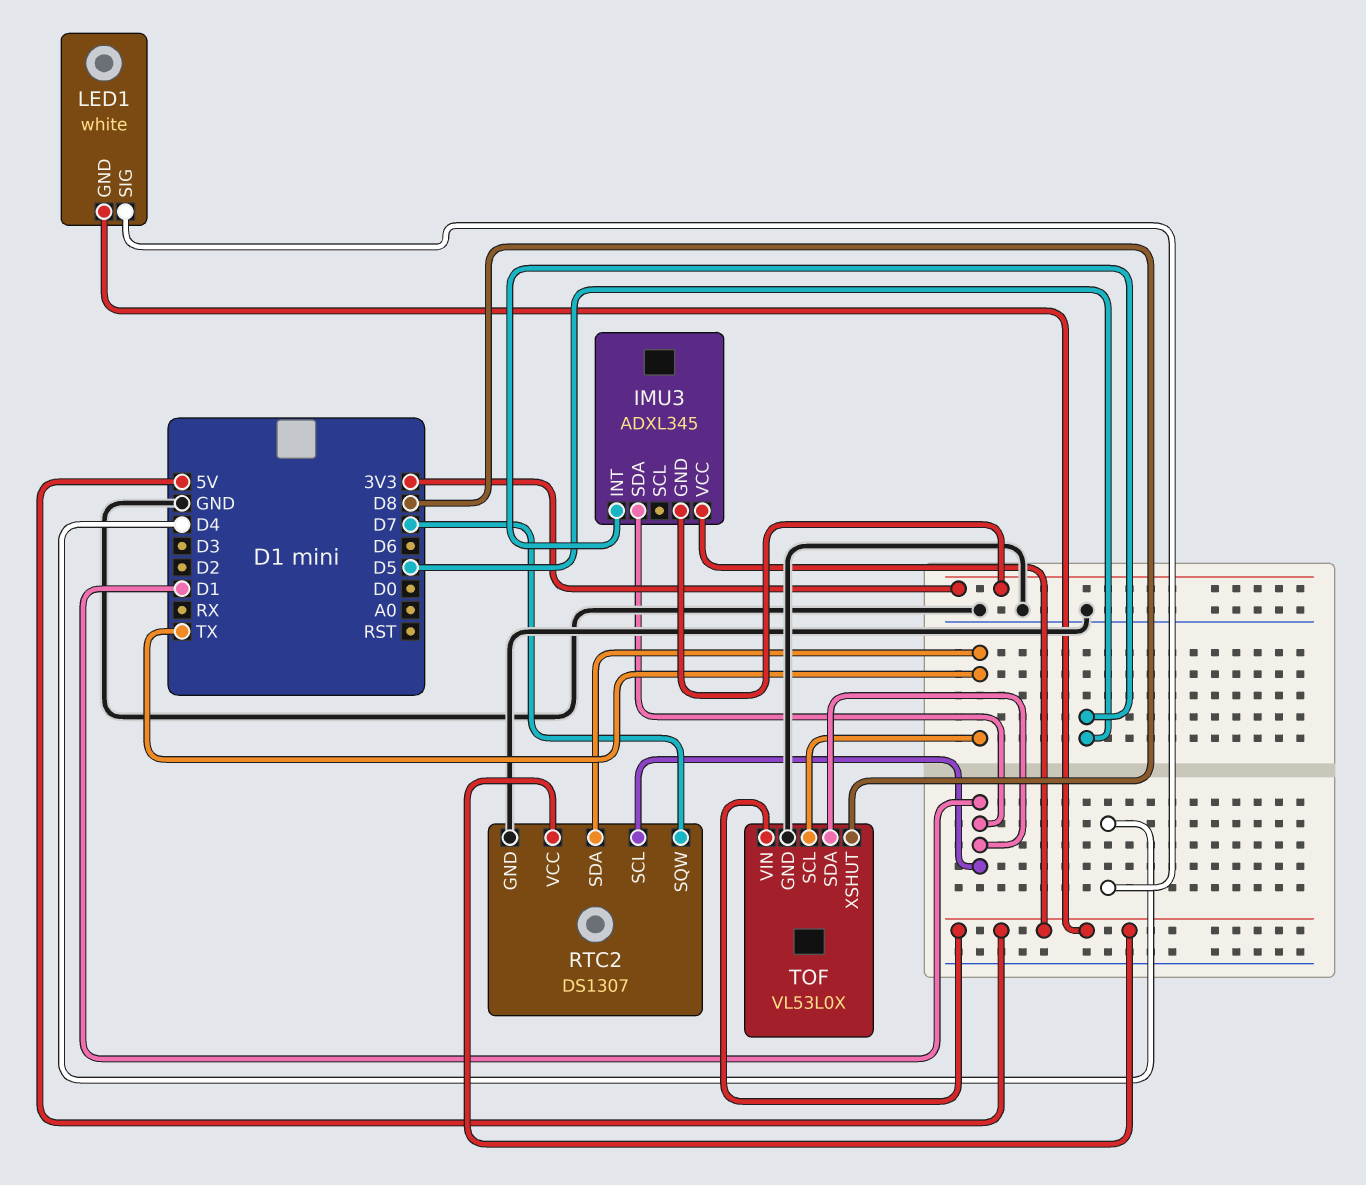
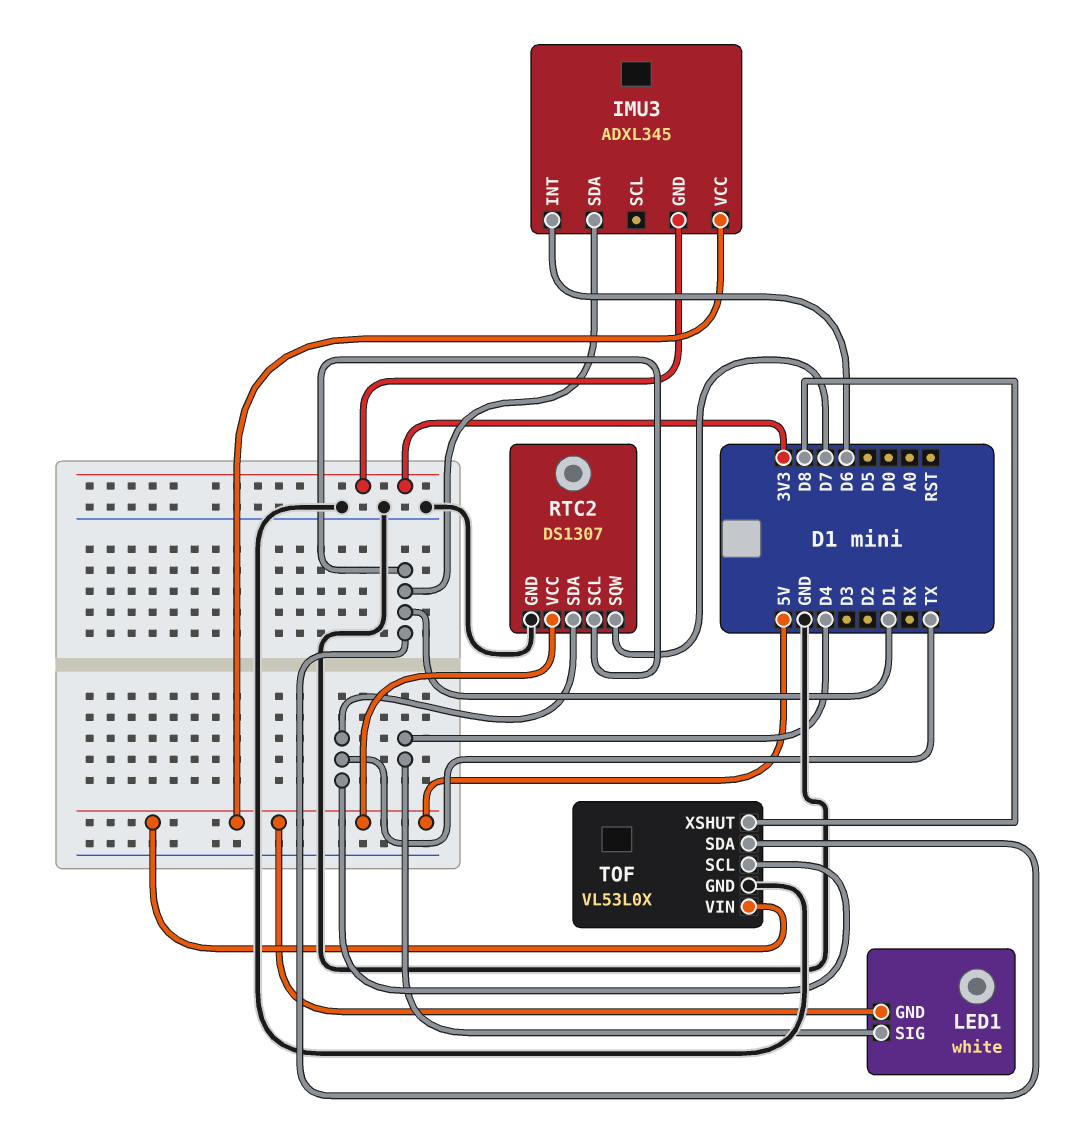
IMU3 pin INT: D5 -> D6

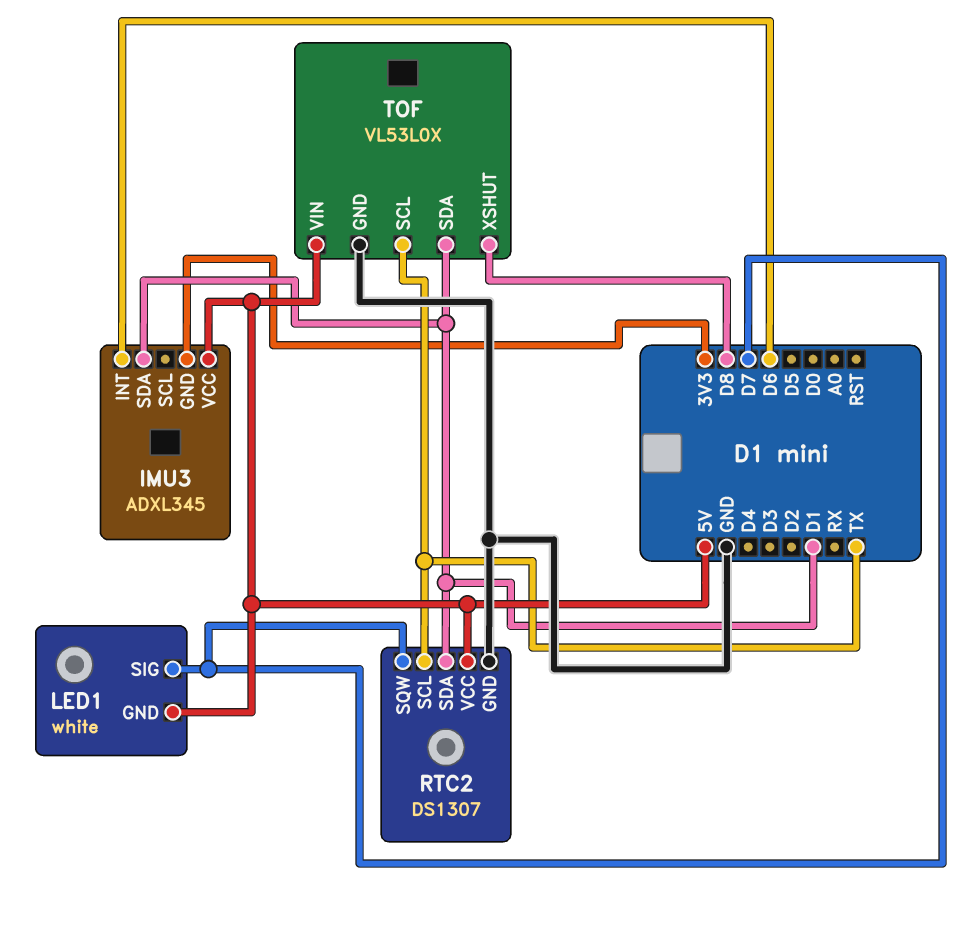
LED1 pin SIG: D4 -> D7
RTC2 pin SCL: D1 -> TX
RTC2 pin SDA: TX -> D1

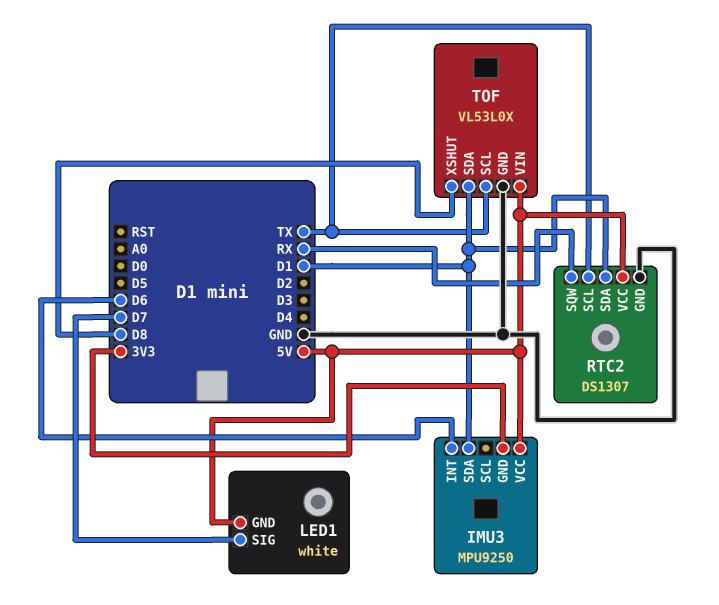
IMU3: ADXL345 -> MPU9250
RTC2 pin SQW: D7 -> RX

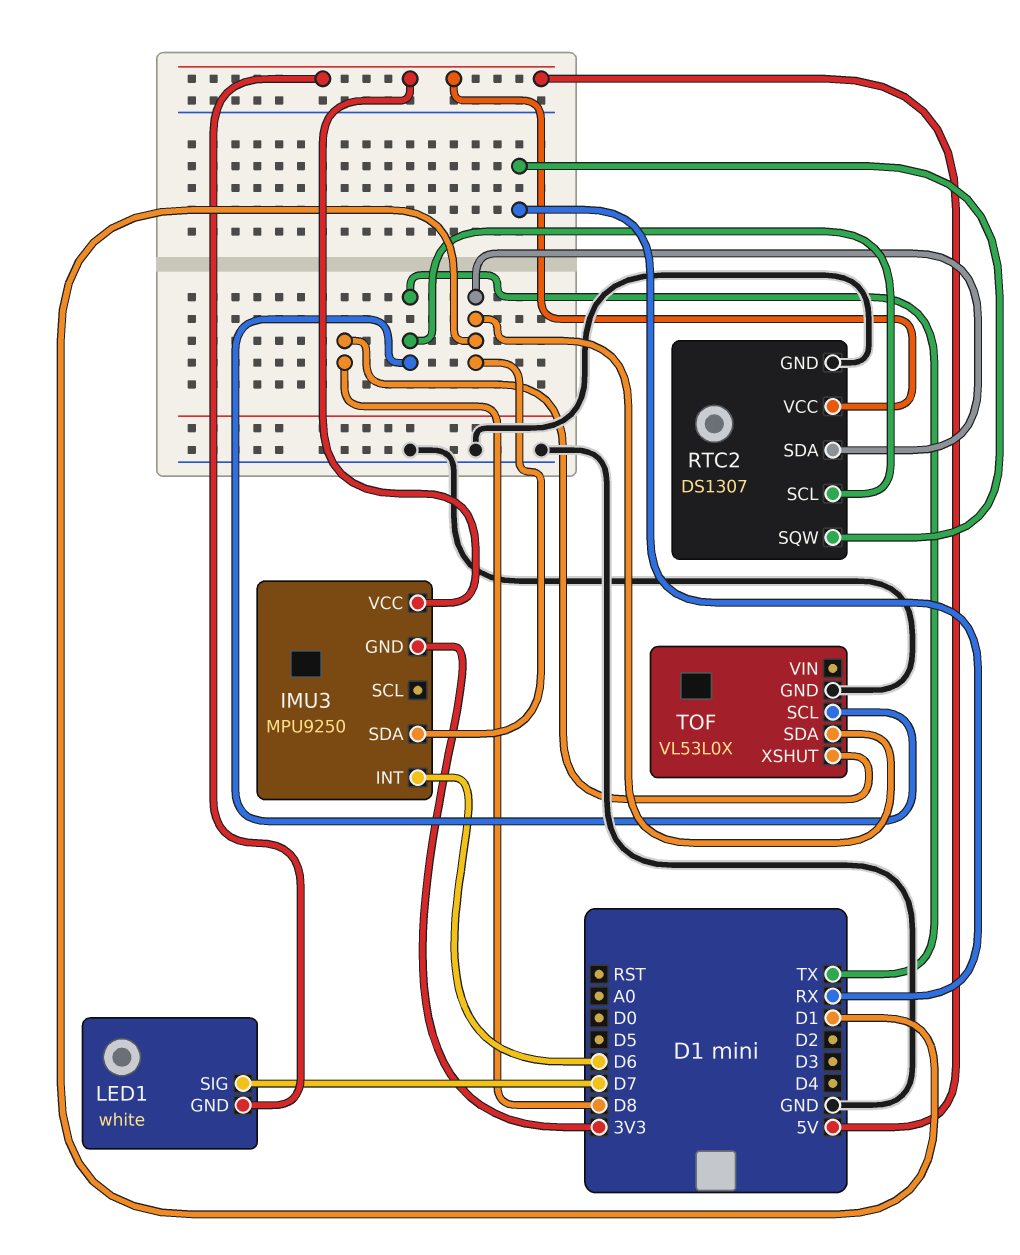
TOF pin VIN: 5V -> none

